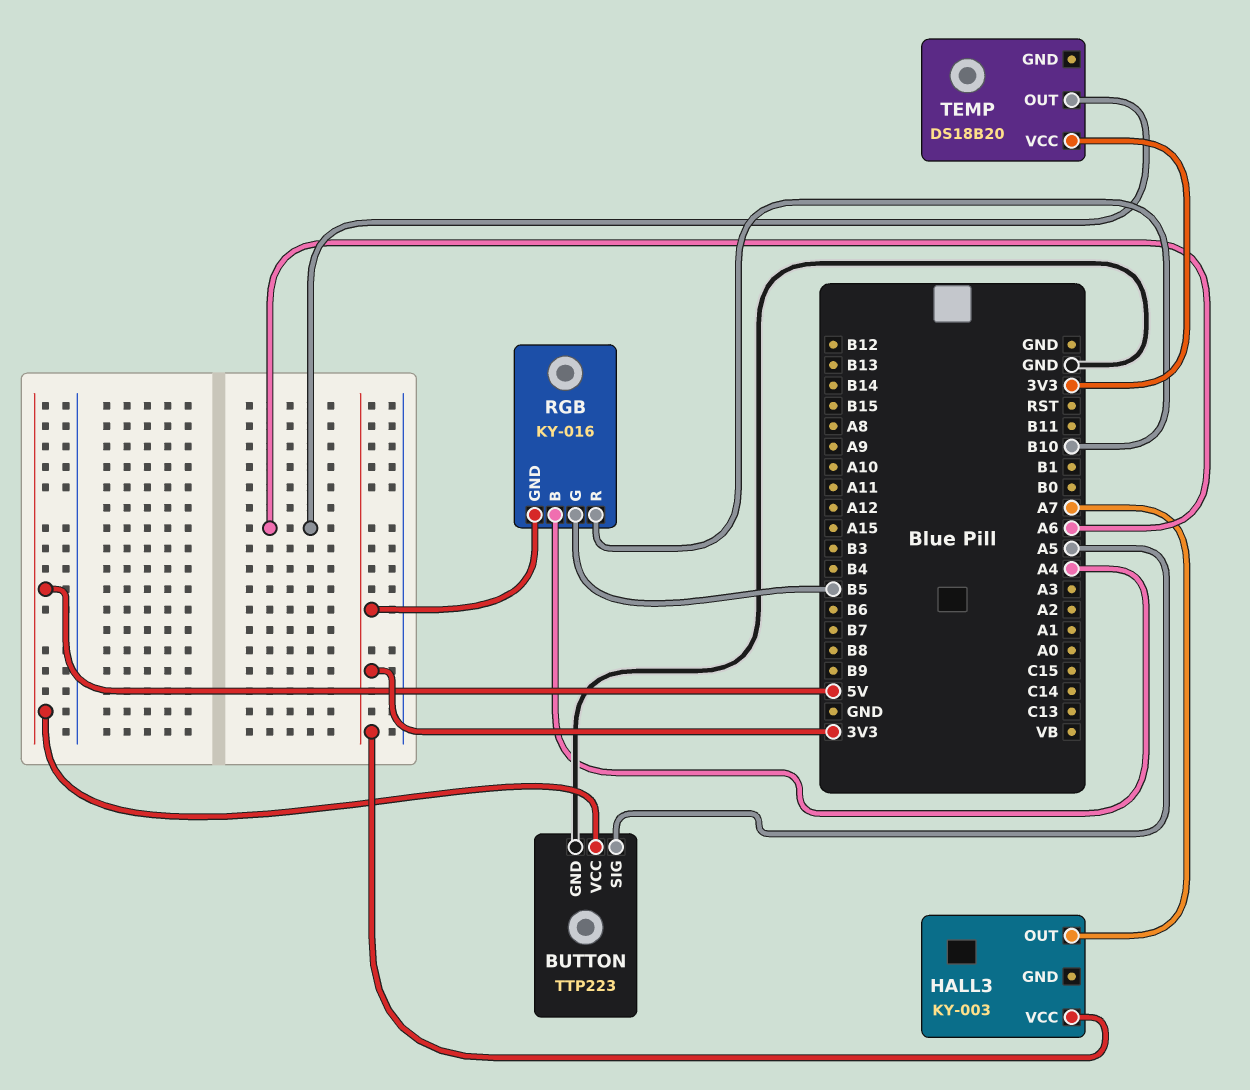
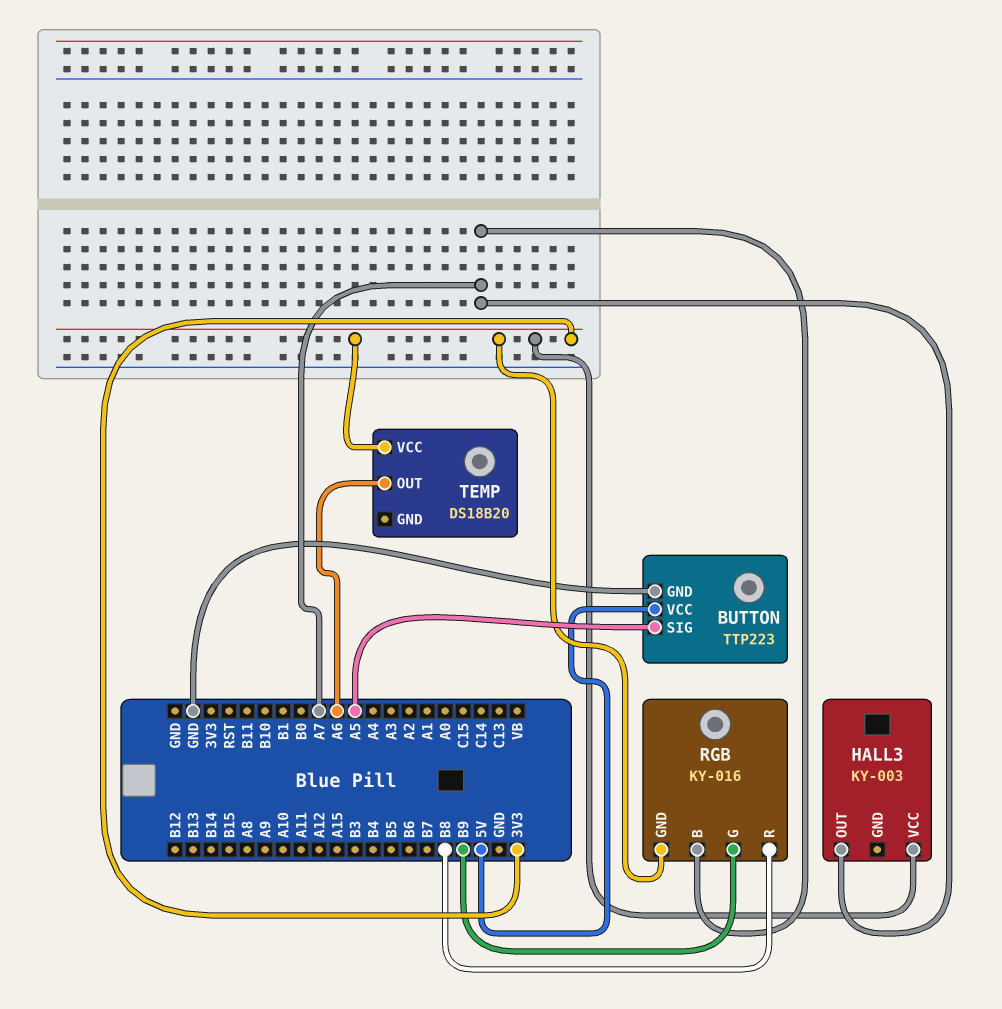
RGB pin B: A4 -> A7
RGB pin G: B5 -> B9
RGB pin R: B10 -> B8

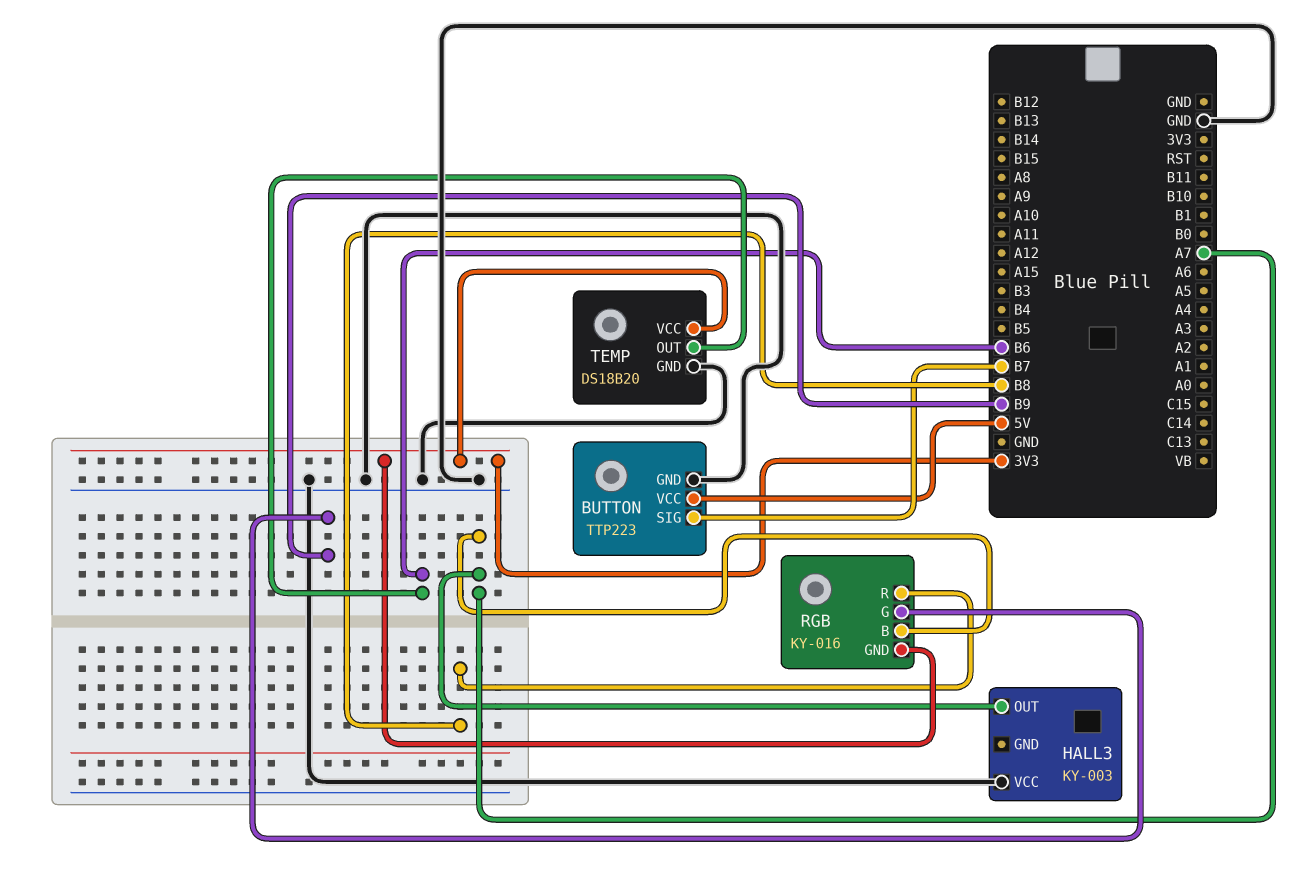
BUTTON pin SIG: A5 -> B7
HALL3 pin VCC: 3V3 -> GND
TEMP pin GND: none -> GND
TEMP pin OUT: A6 -> B6

